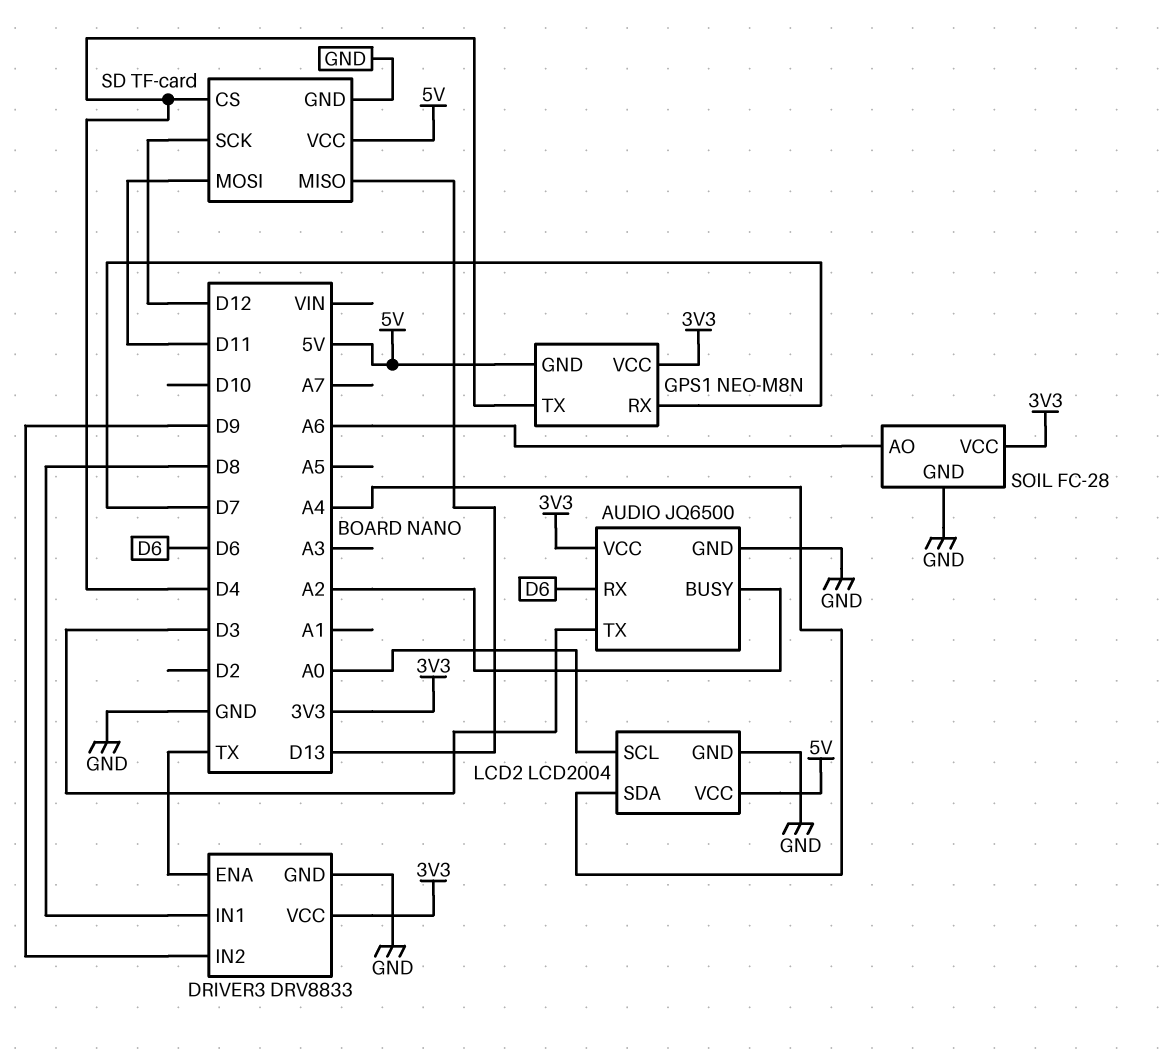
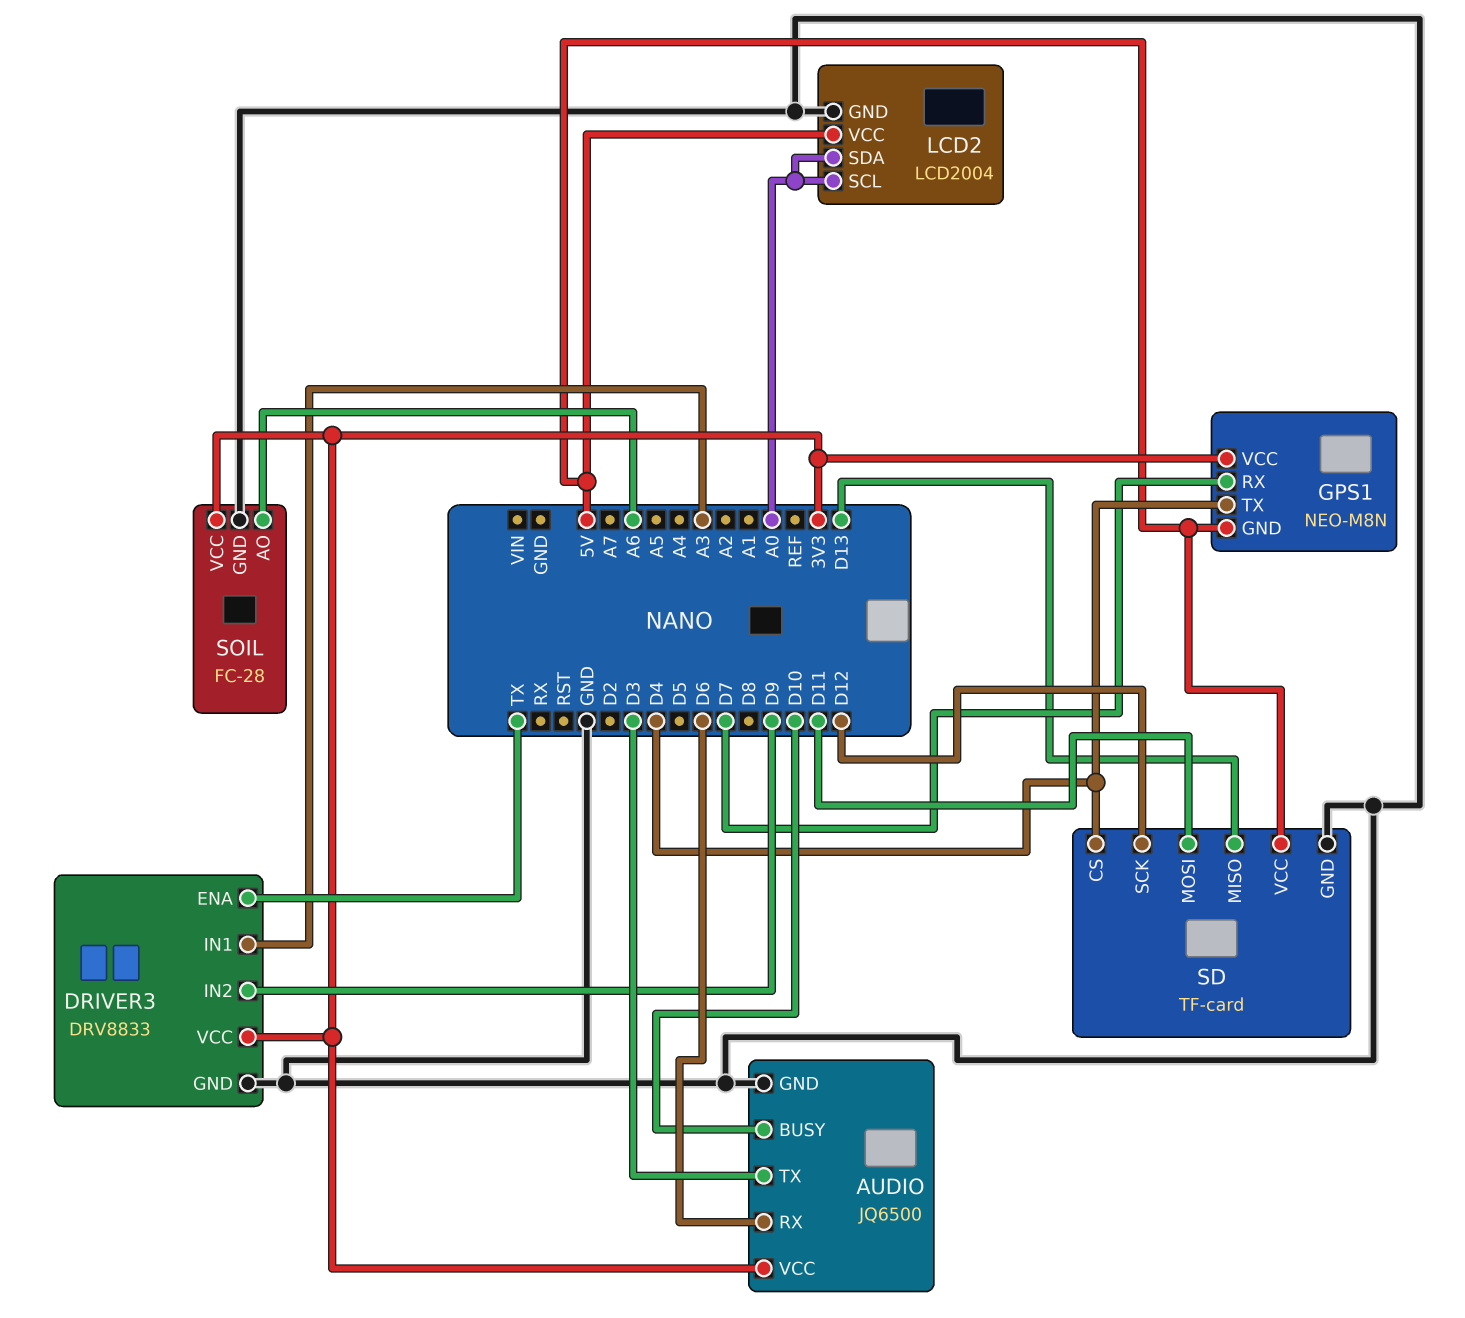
AUDIO pin BUSY: A2 -> D10
DRIVER3 pin IN1: D8 -> A3
LCD2 pin SDA: A4 -> A0

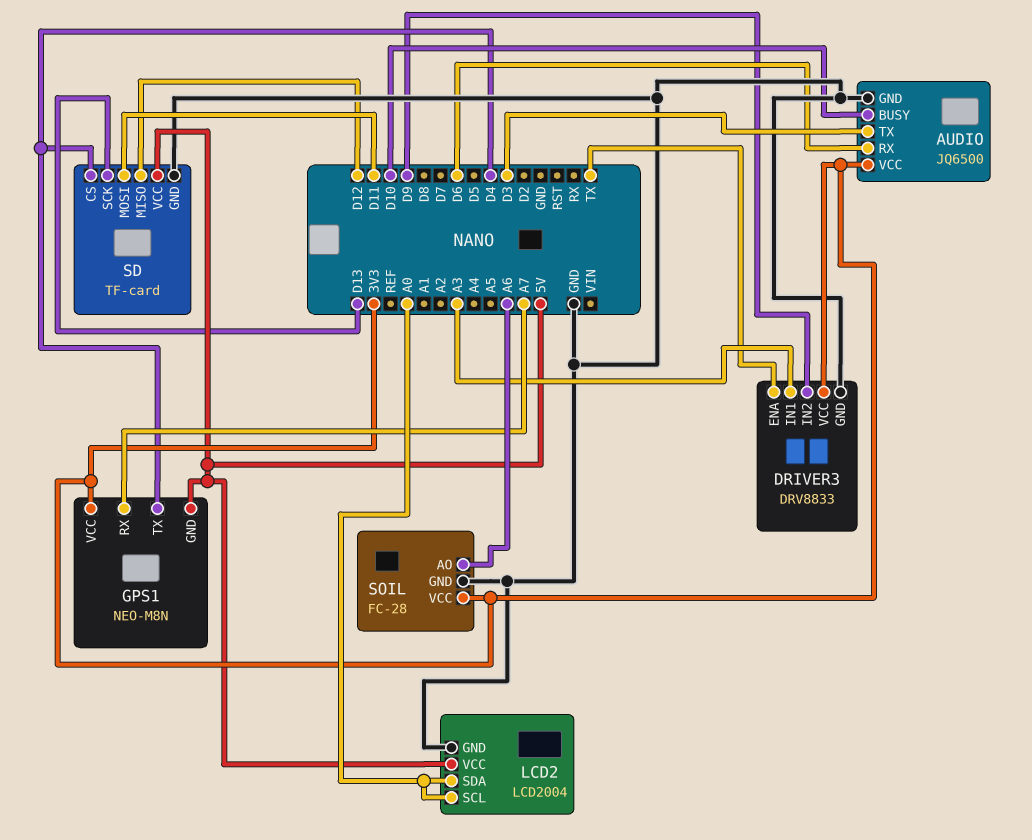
GPS1 pin RX: D7 -> A7
SD pin MISO: D13 -> D12
SD pin SCK: D12 -> D13

